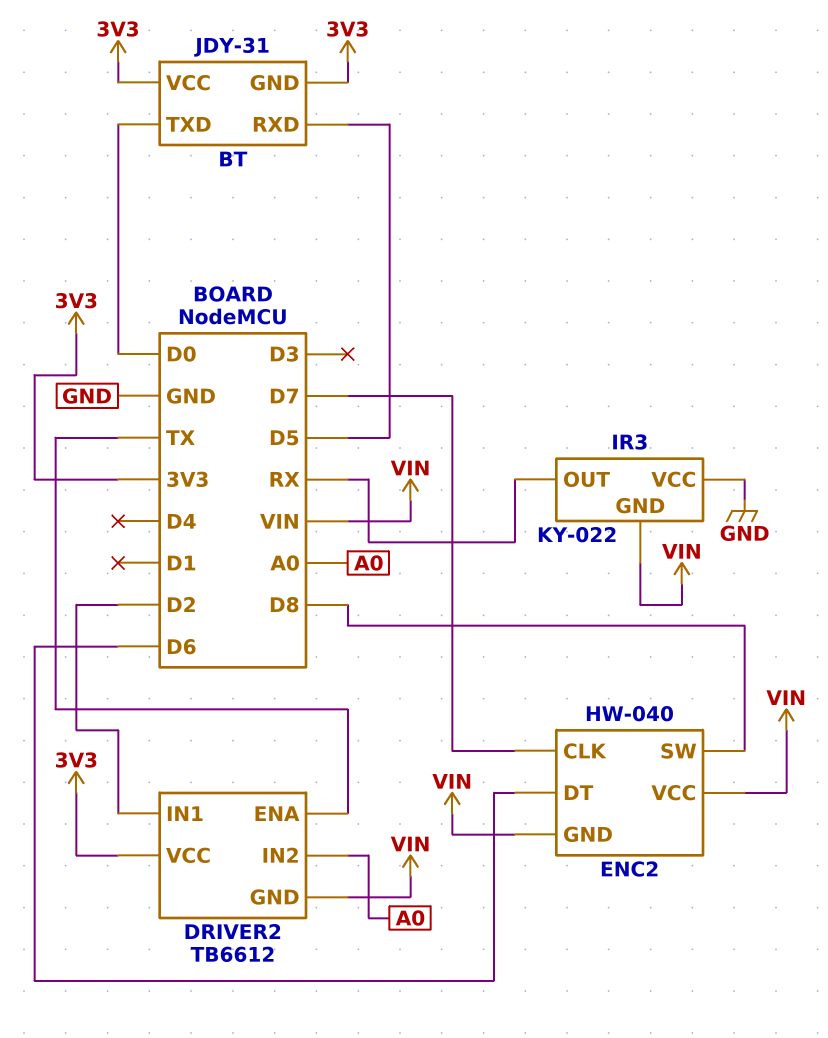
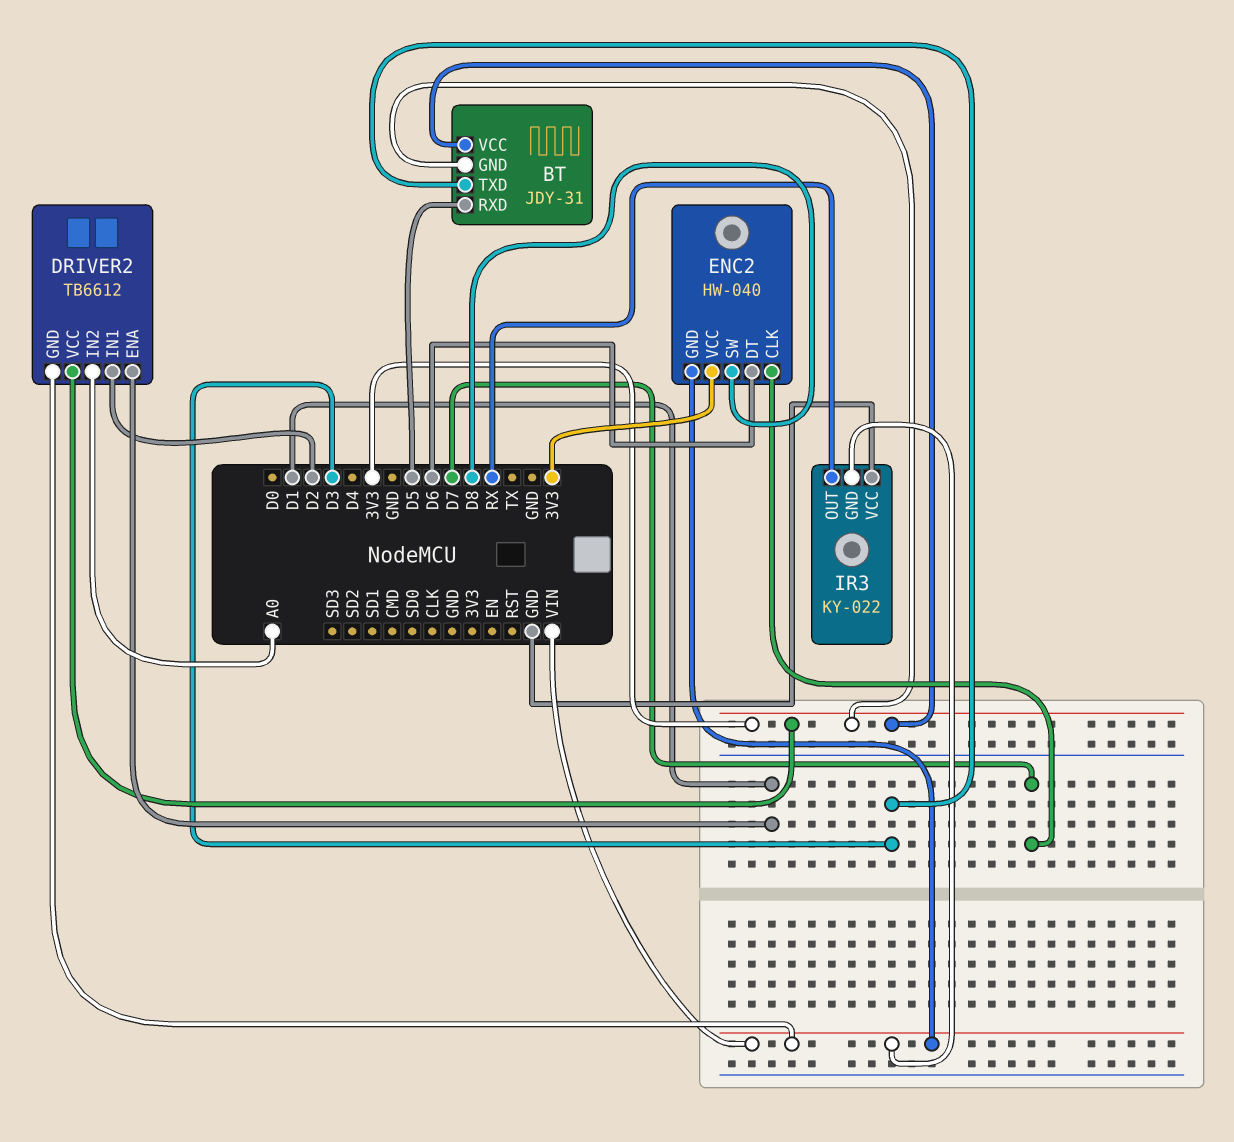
BT pin TXD: D0 -> D3
DRIVER2 pin ENA: TX -> D1
ENC2 pin VCC: VIN -> 3V3

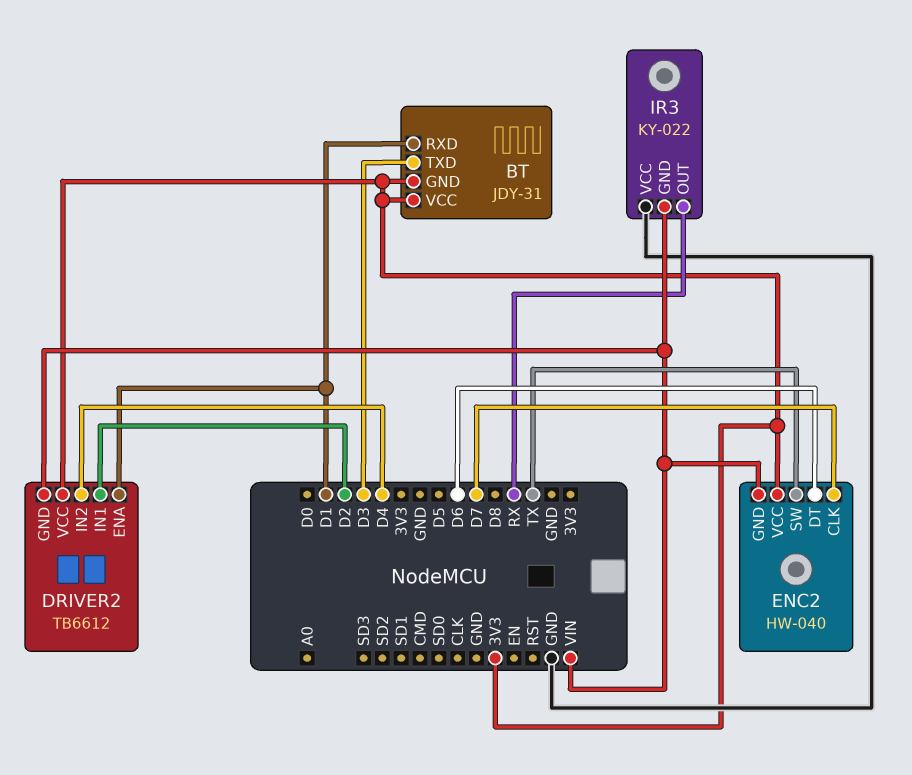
BT pin RXD: D5 -> D1
DRIVER2 pin IN2: A0 -> D4
ENC2 pin SW: D8 -> TX

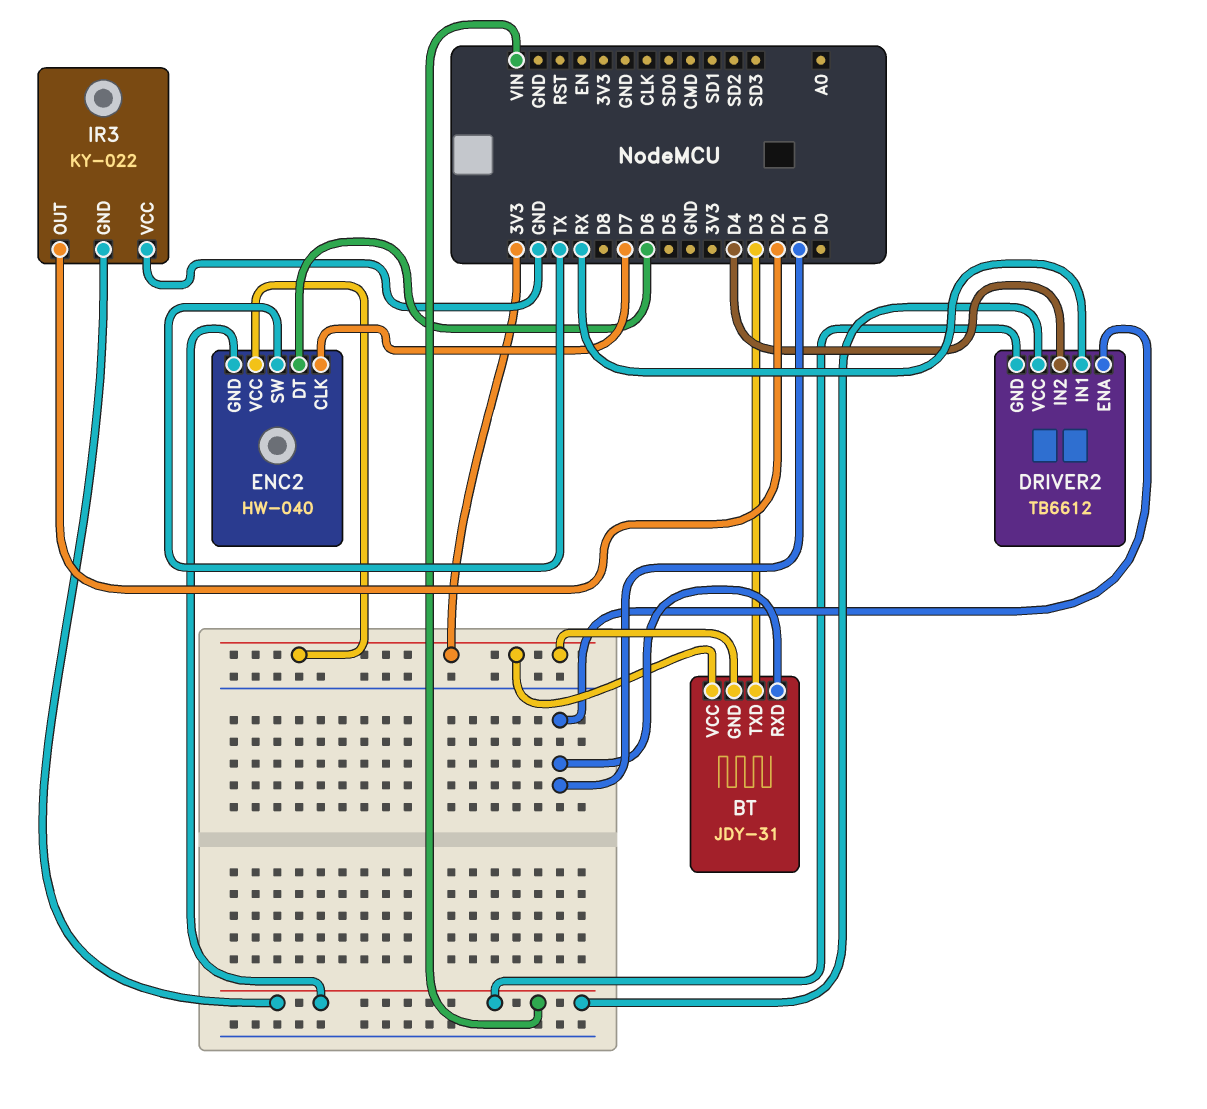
DRIVER2 pin IN1: D2 -> RX
DRIVER2 pin VCC: 3V3 -> VIN
IR3 pin OUT: RX -> D2

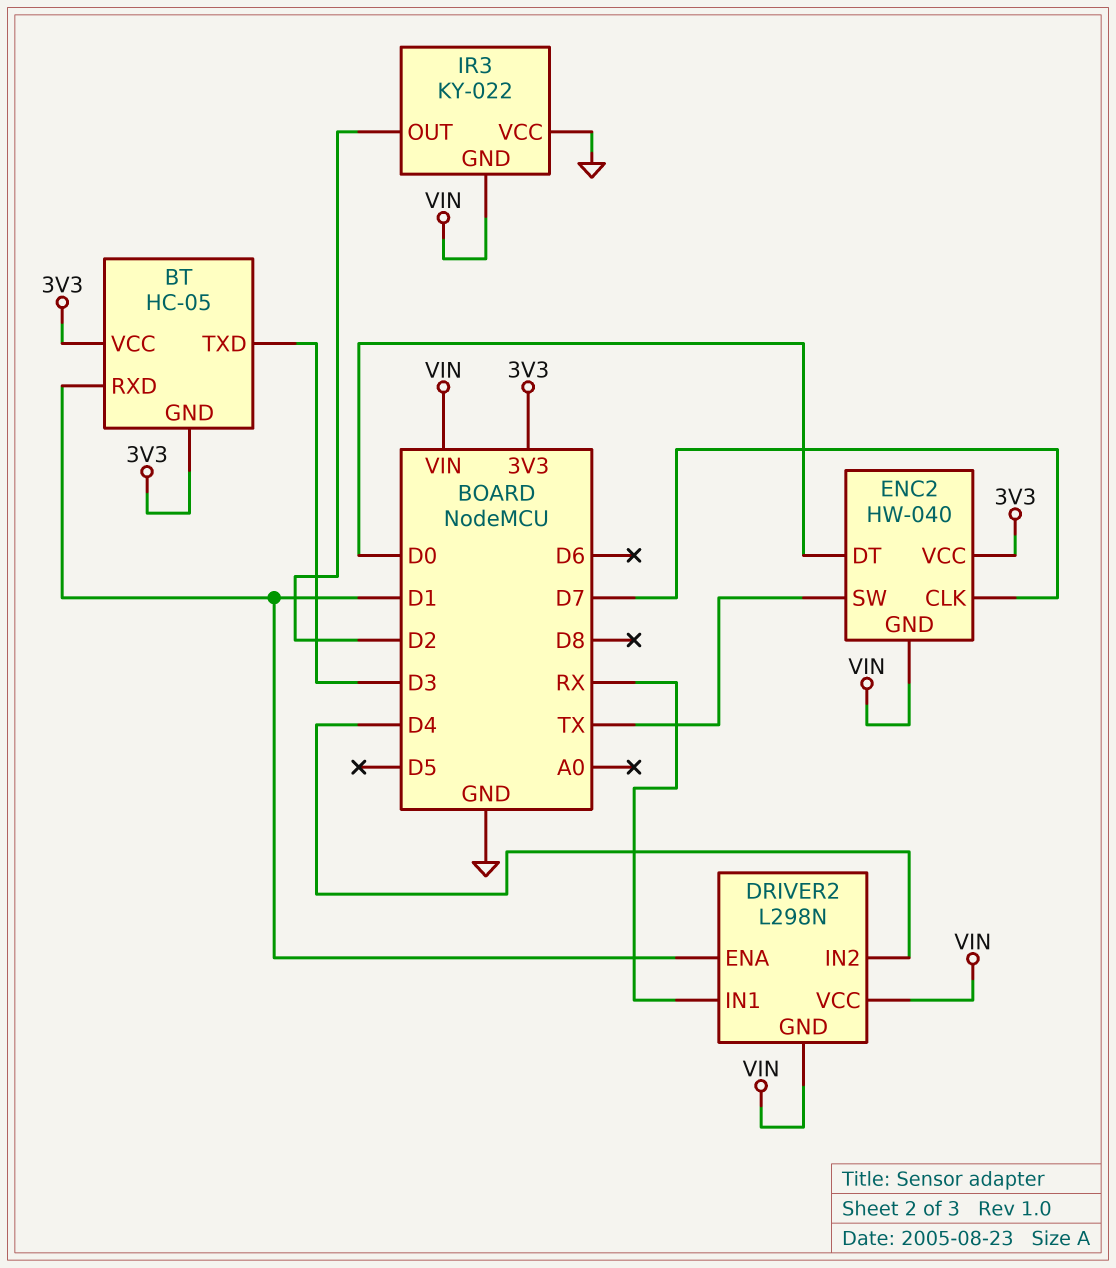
BT: JDY-31 -> HC-05
DRIVER2: TB6612 -> L298N
ENC2 pin DT: D6 -> D0

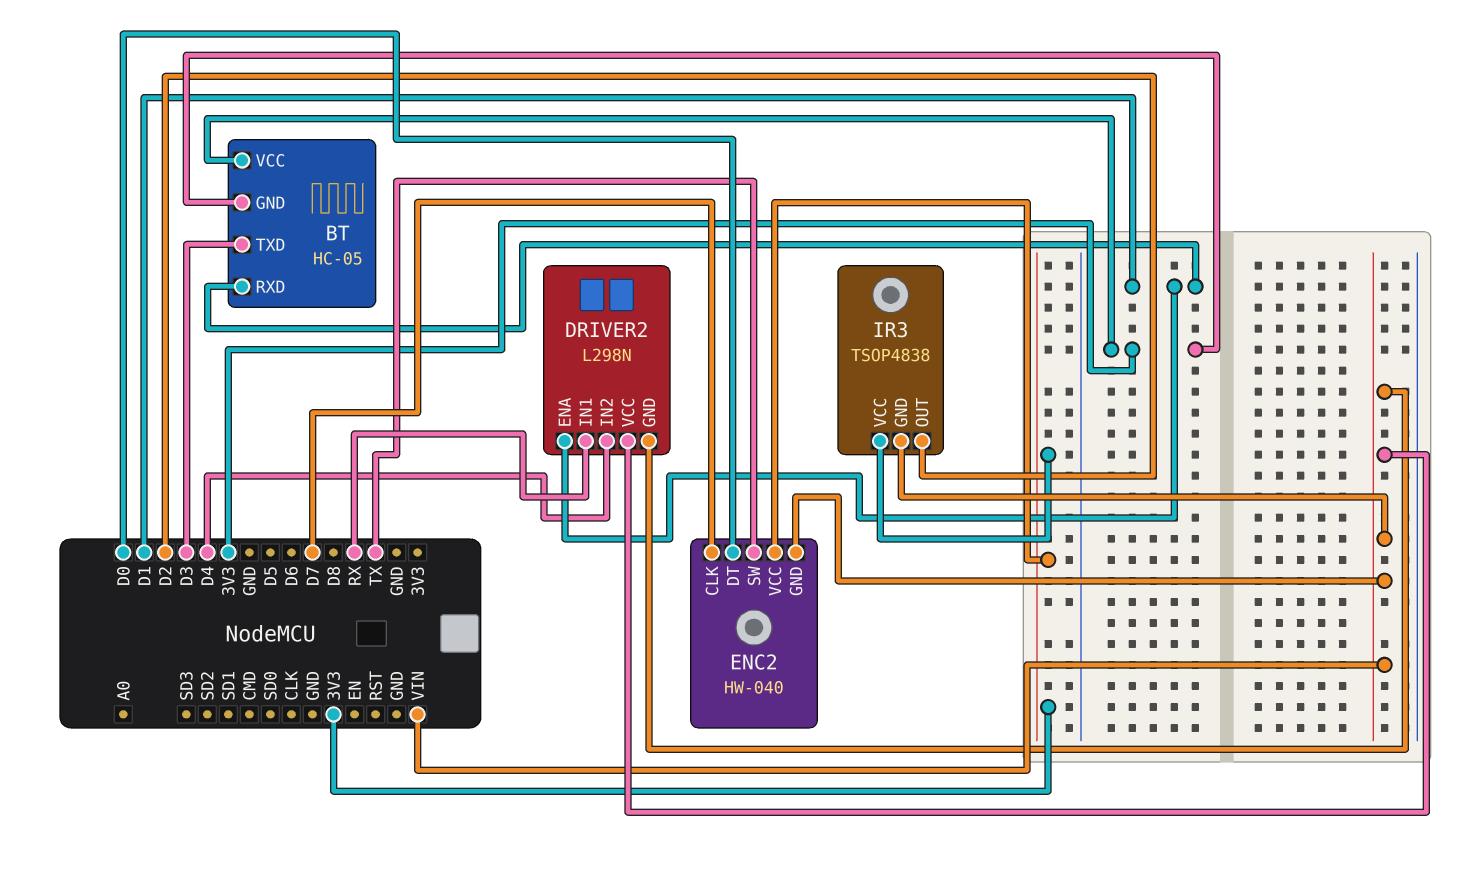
IR3: KY-022 -> TSOP4838
IR3 pin VCC: GND -> 3V3

